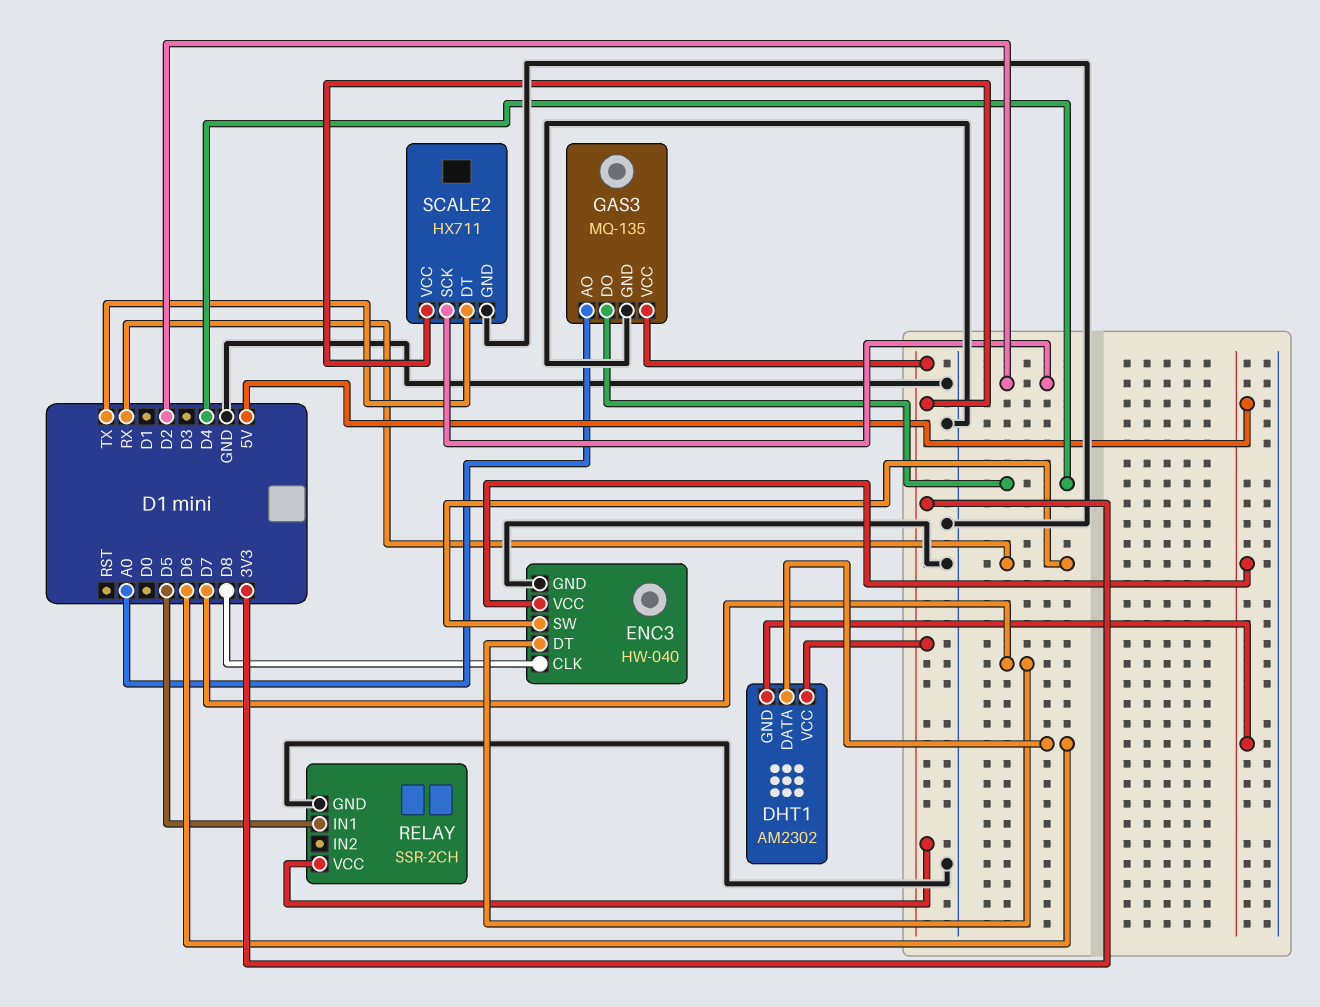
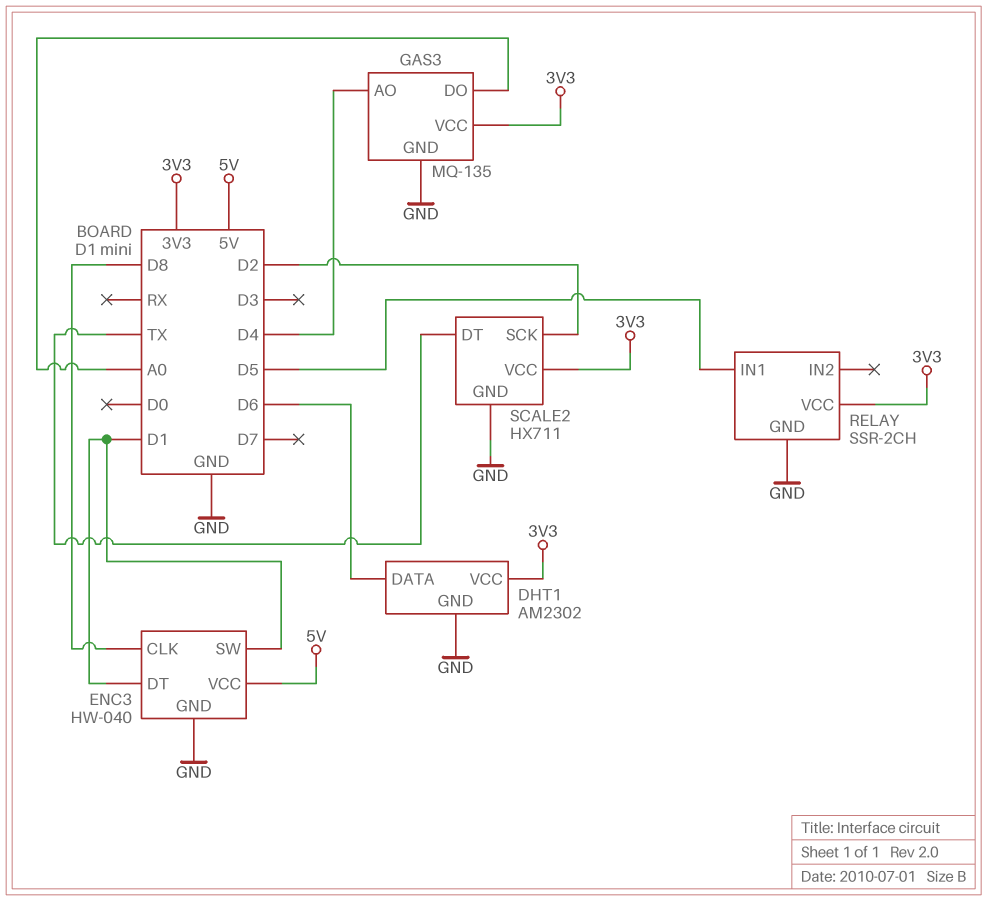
DHT1 pin GND: 5V -> GND
ENC3 pin DT: D7 -> D1
ENC3 pin SW: RX -> D1
GAS3 pin AO: A0 -> D4
GAS3 pin DO: D4 -> A0

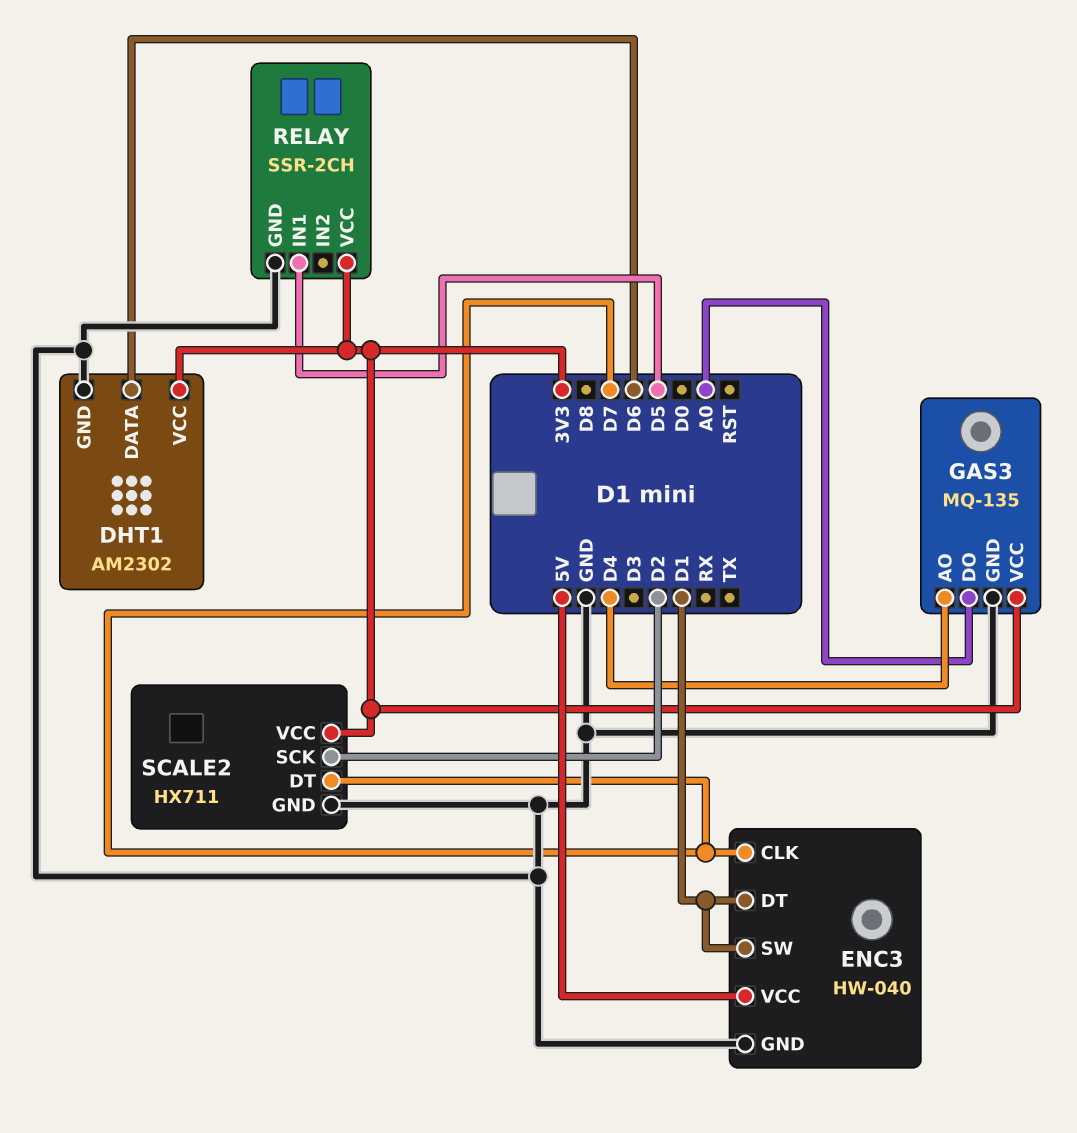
ENC3 pin CLK: D8 -> D7
SCALE2 pin DT: TX -> D7

